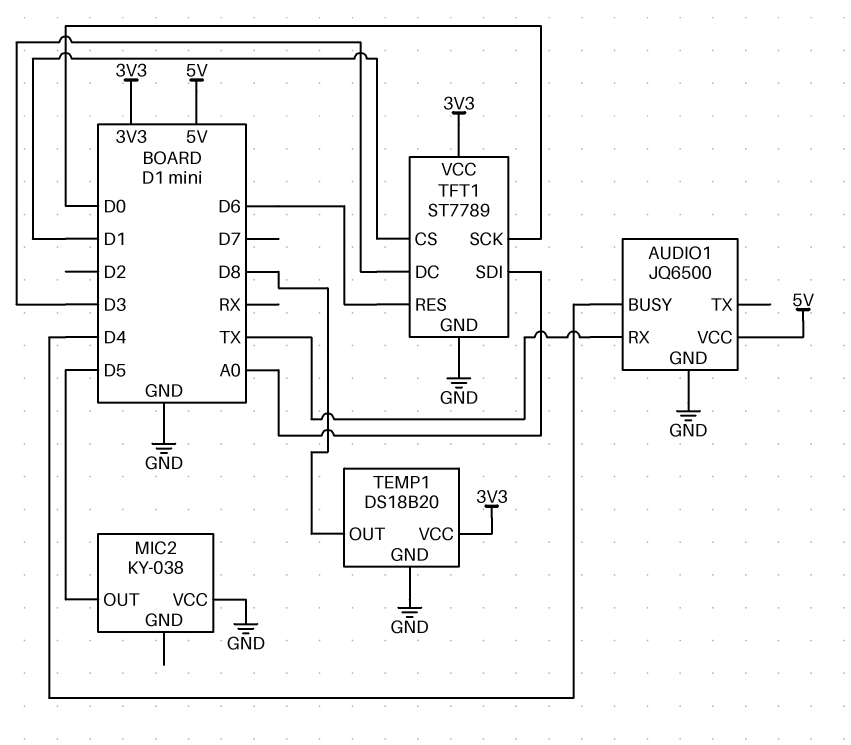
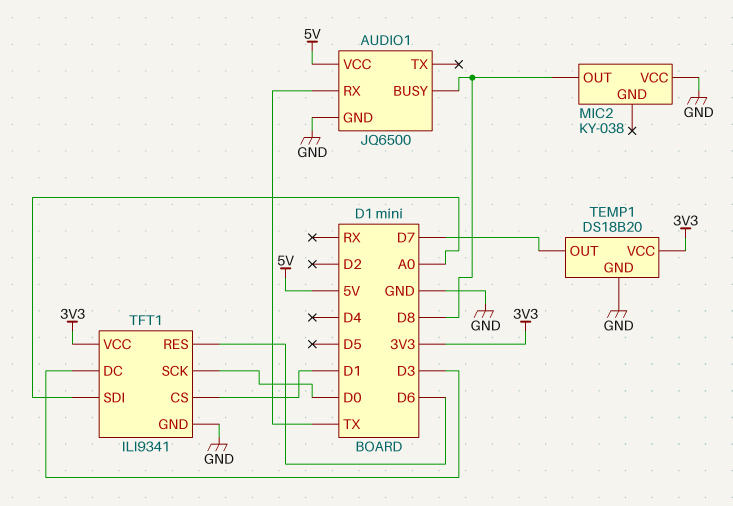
AUDIO1 pin BUSY: D4 -> D8
MIC2 pin OUT: D5 -> D8
TEMP1 pin OUT: D8 -> D7
TFT1: ST7789 -> ILI9341

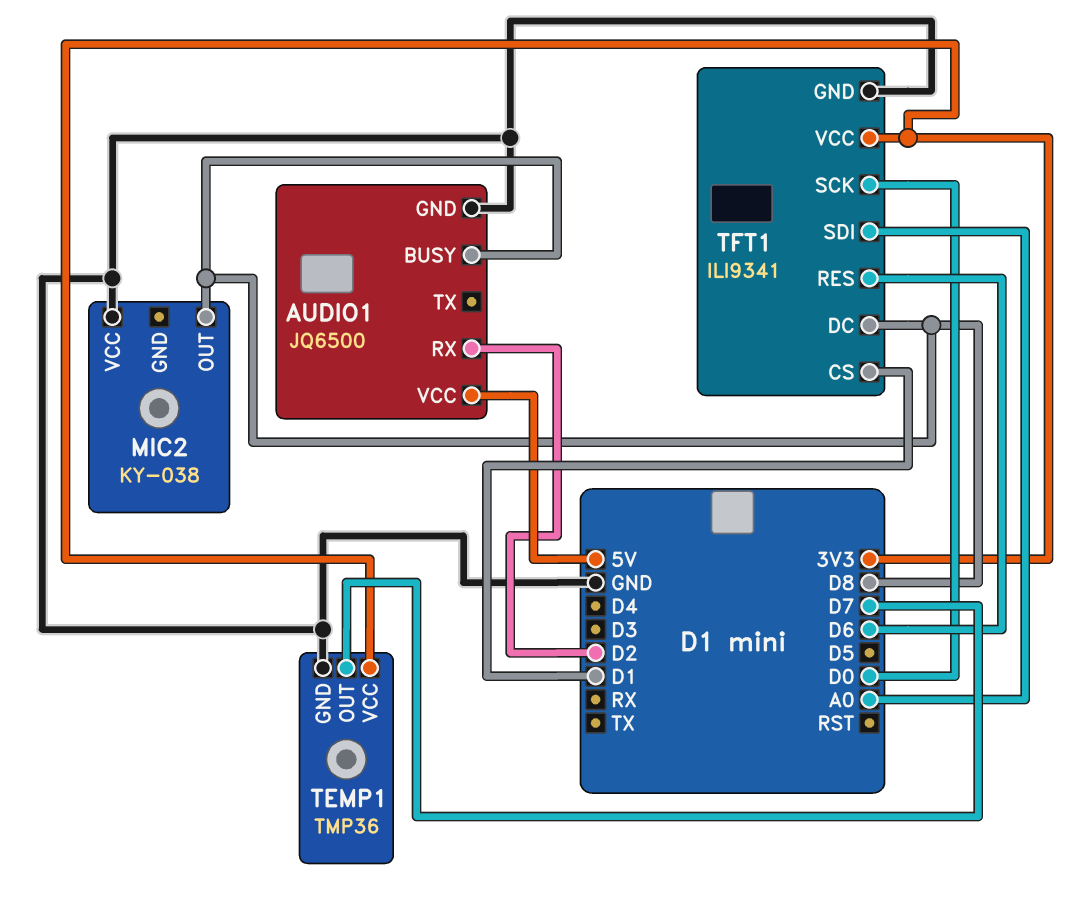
AUDIO1 pin RX: TX -> D2
TEMP1: DS18B20 -> TMP36
TFT1 pin DC: D3 -> D8

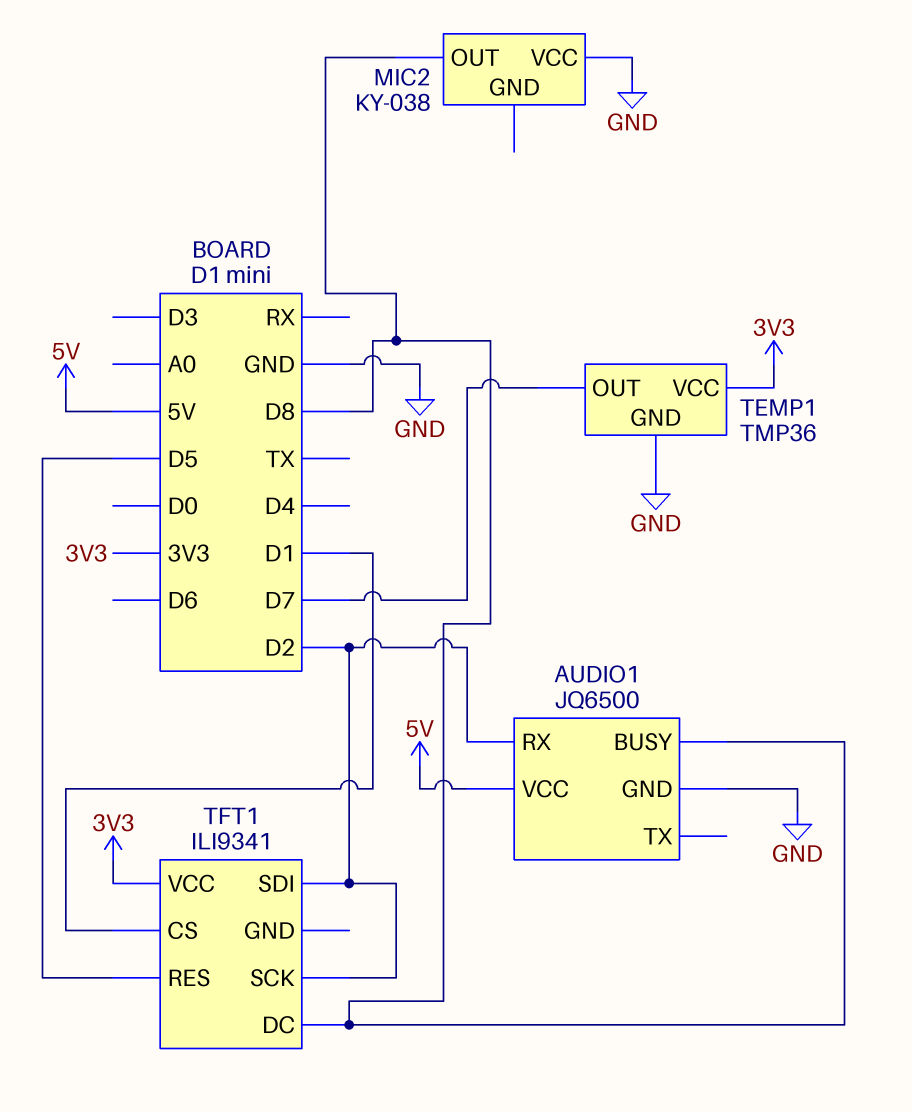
TFT1 pin GND: GND -> none
TFT1 pin RES: D6 -> D5
TFT1 pin SCK: D0 -> D2
TFT1 pin SDI: A0 -> D2

